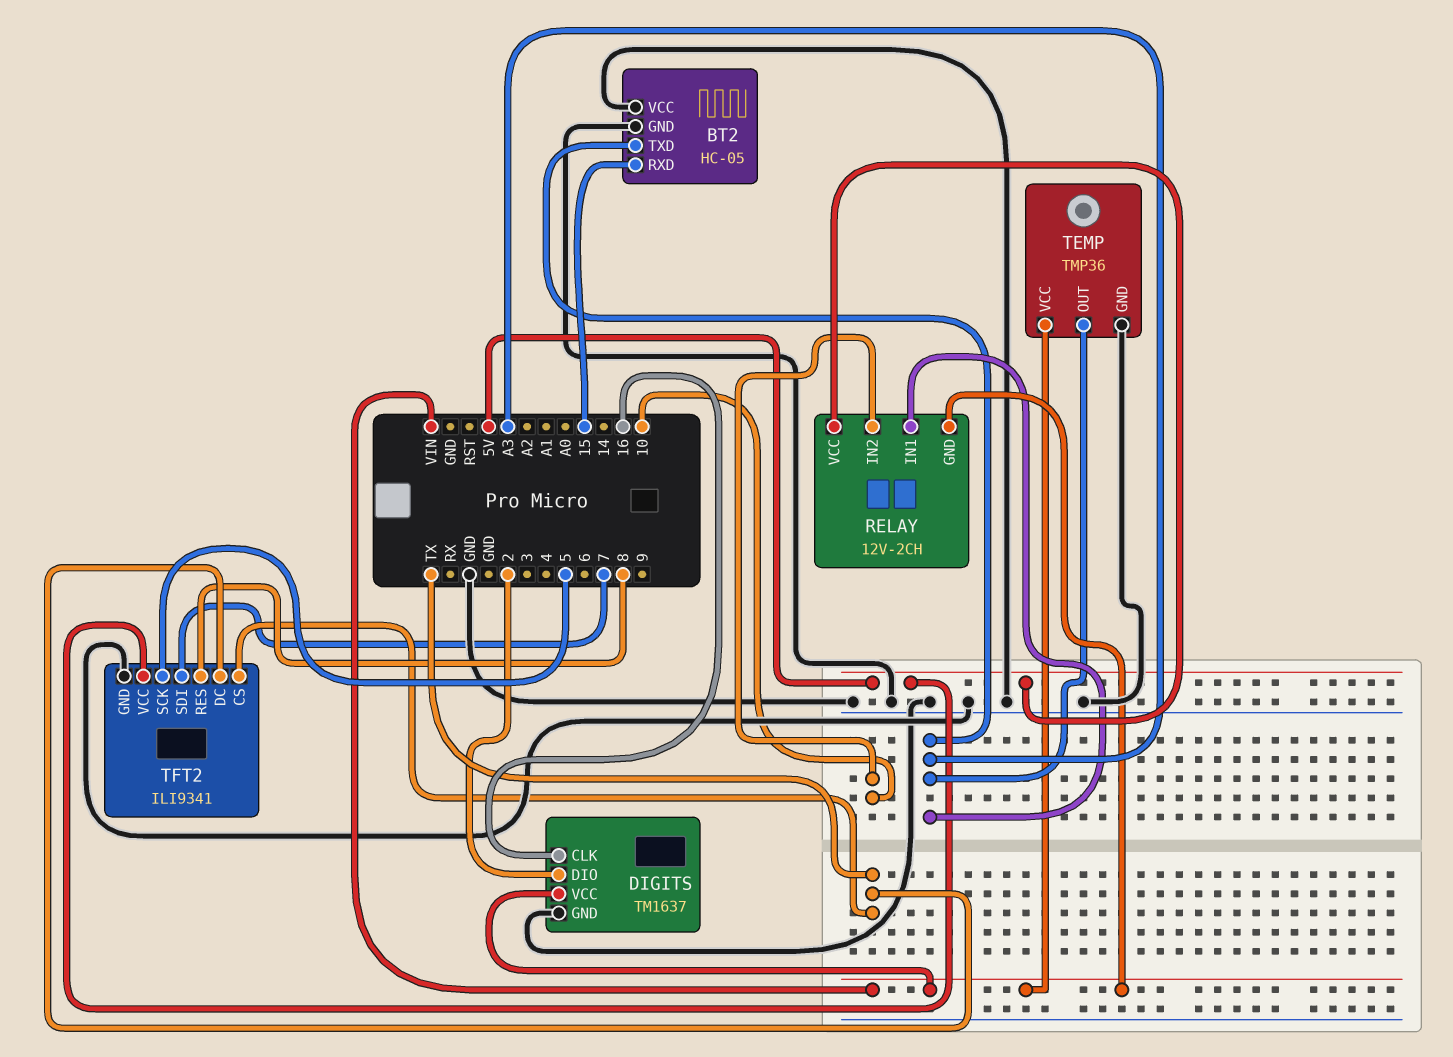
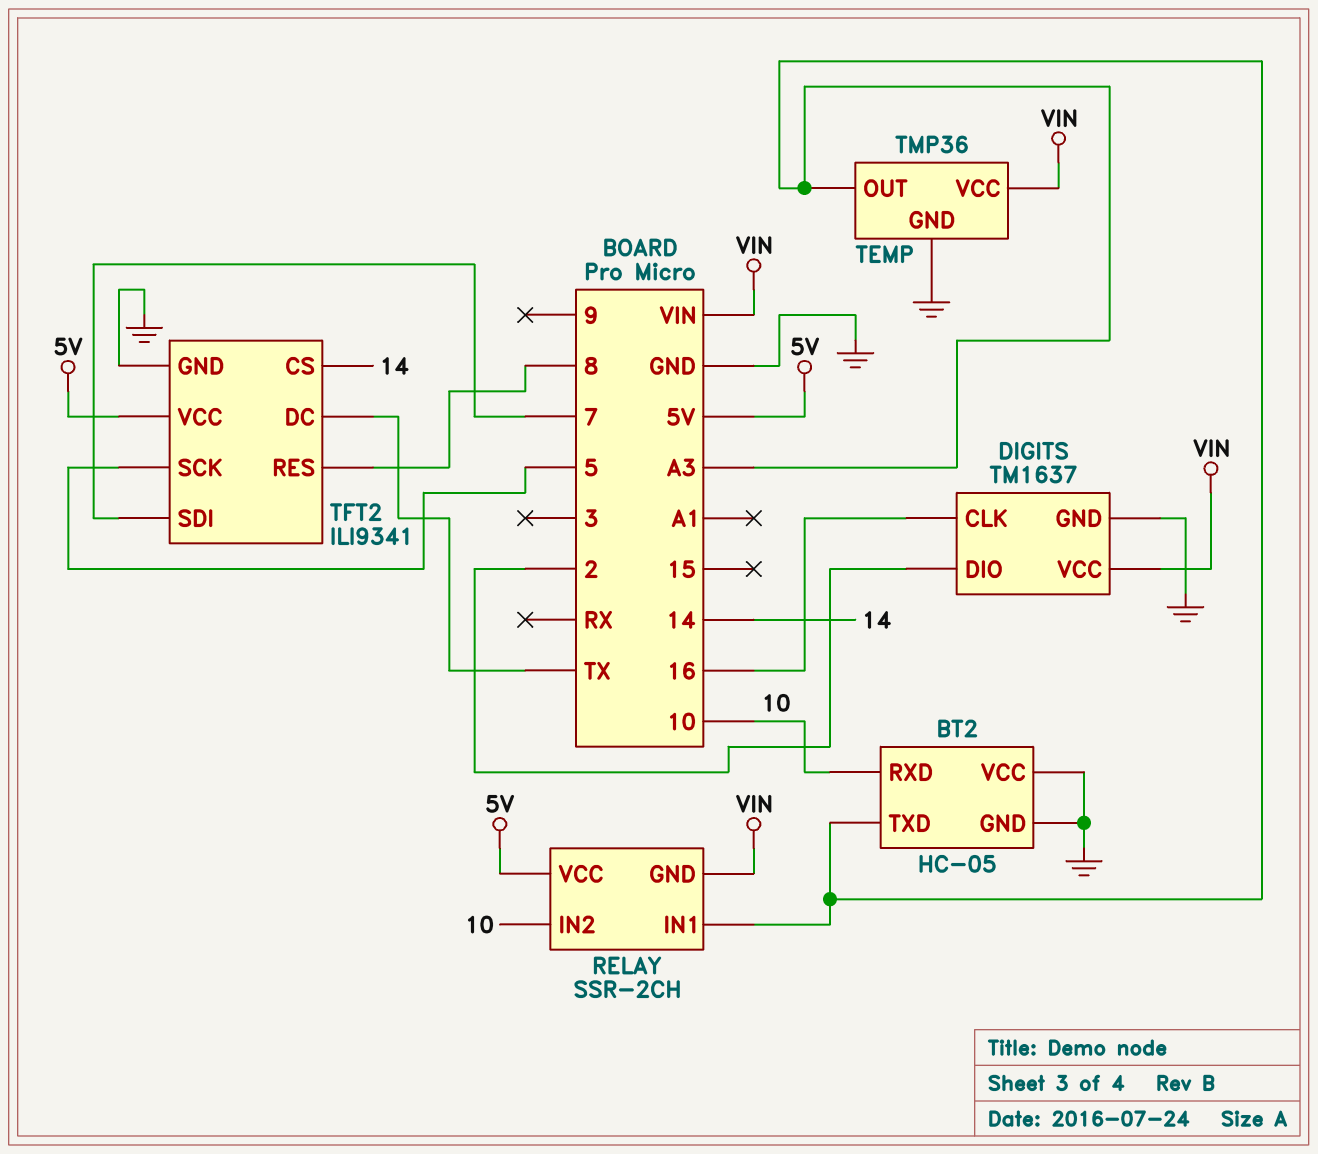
BT2 pin RXD: 15 -> 10
RELAY: 12V-2CH -> SSR-2CH
TFT2 pin CS: TX -> 14

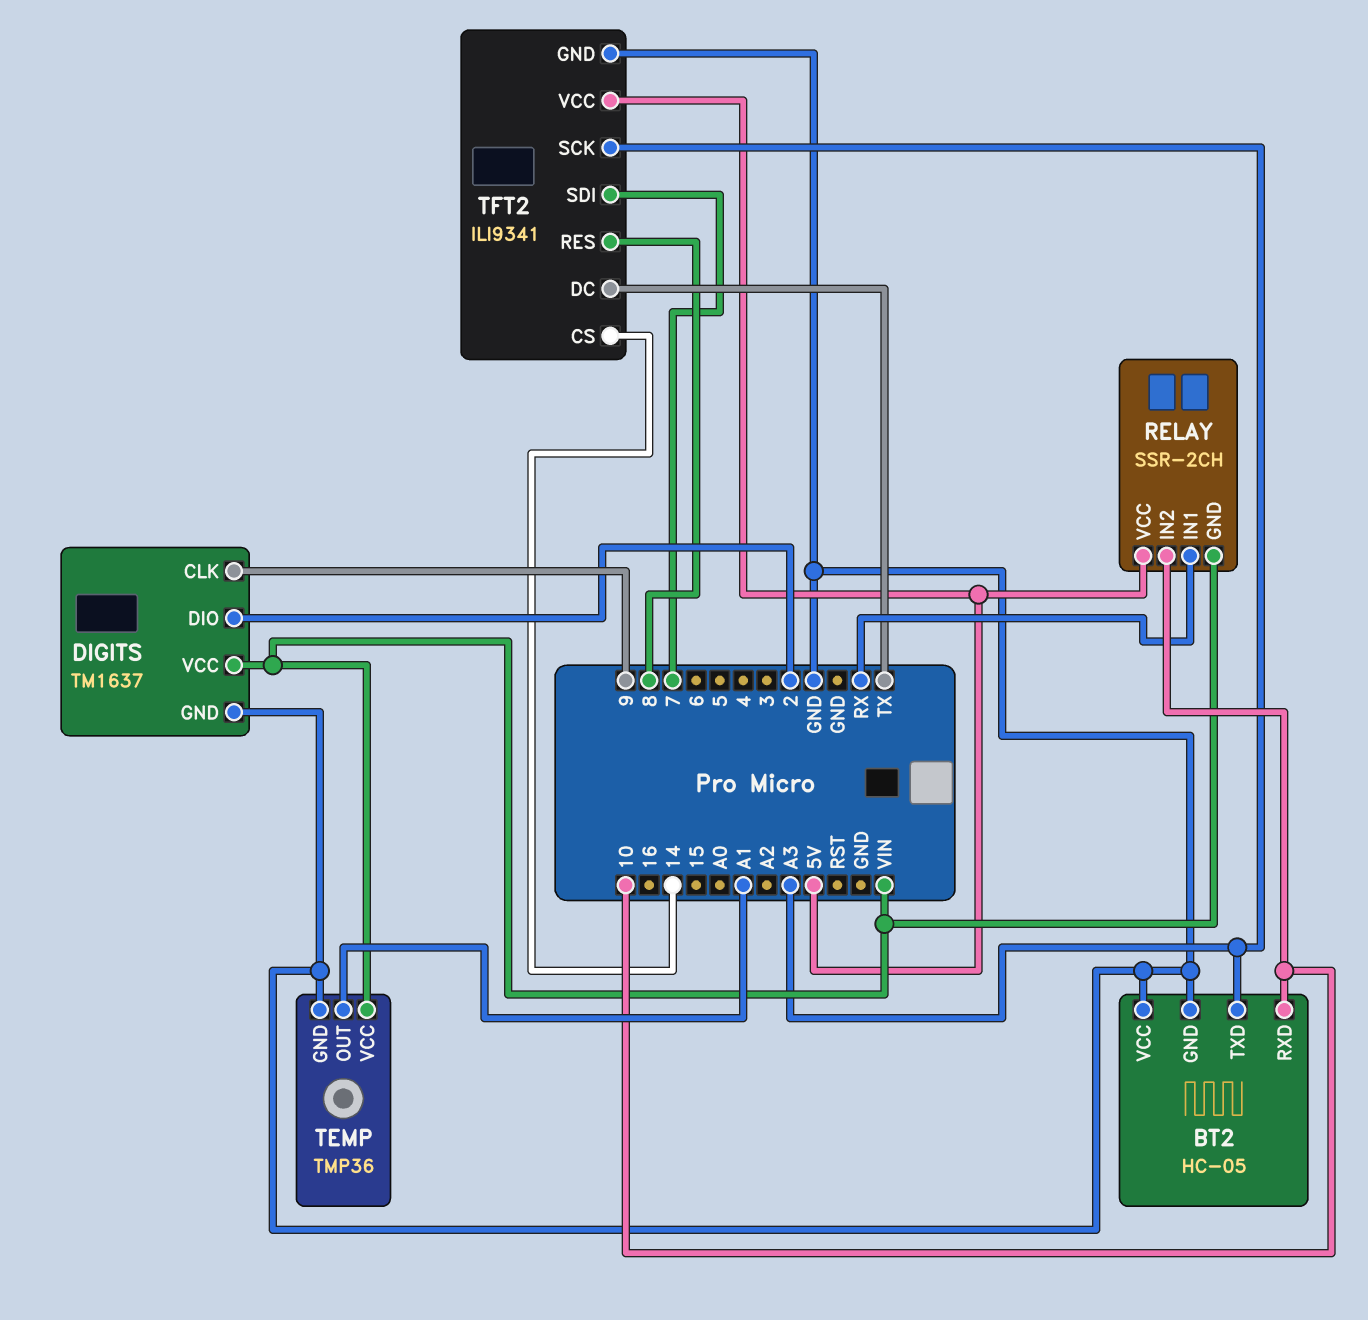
DIGITS pin CLK: 16 -> 9
RELAY pin IN1: A3 -> RX
TEMP pin OUT: A3 -> A1
TFT2 pin SCK: 5 -> A3

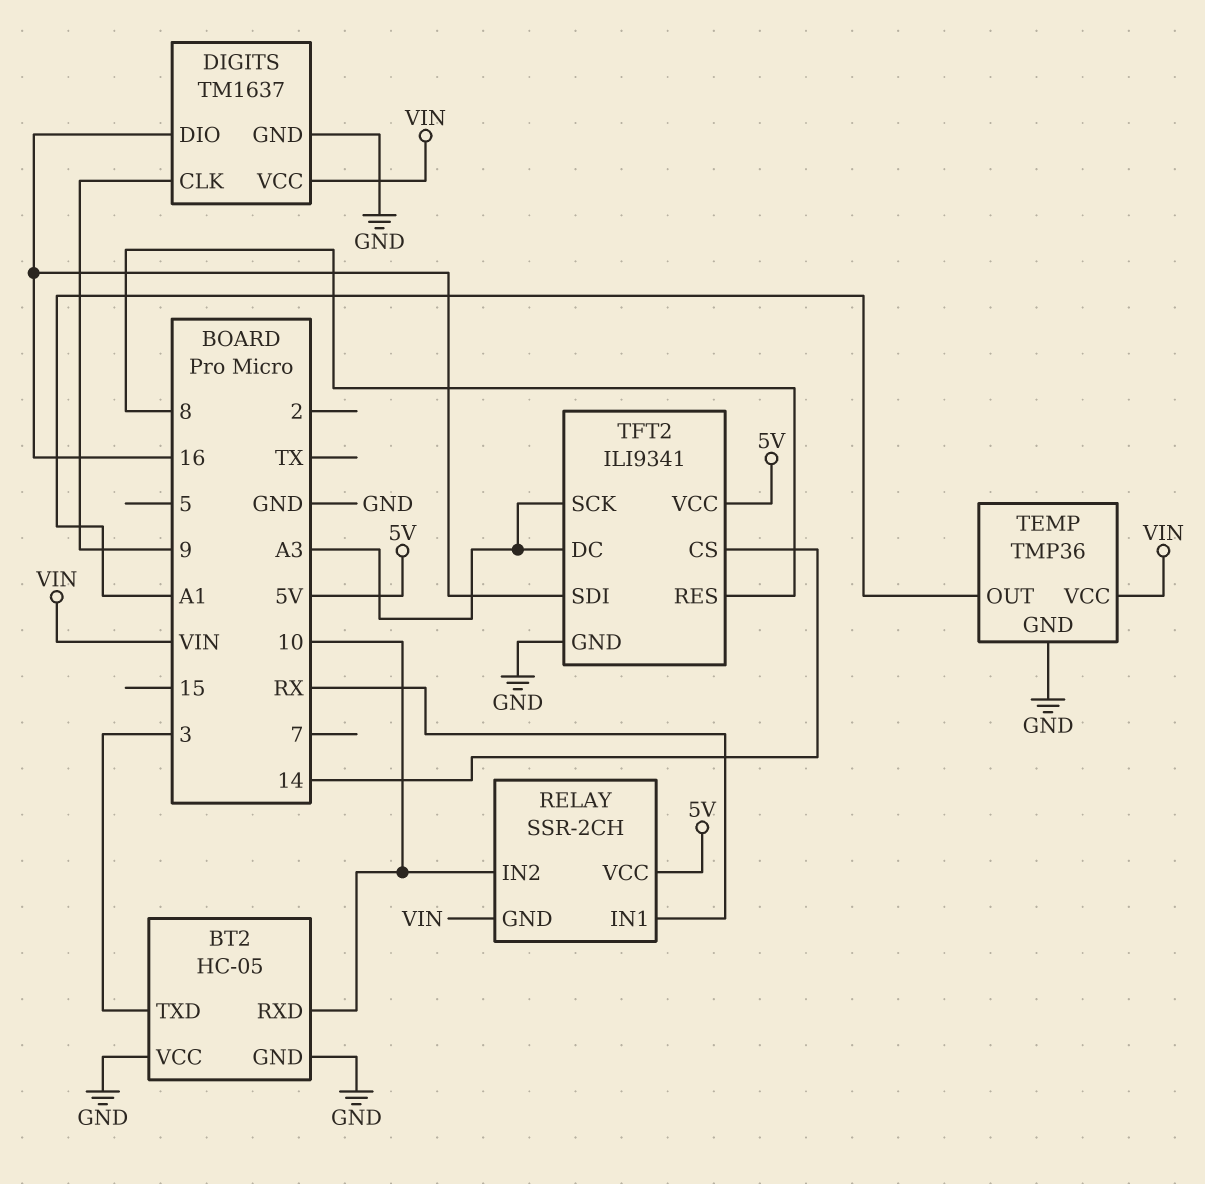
BT2 pin TXD: A3 -> 3
DIGITS pin DIO: 2 -> 16
TFT2 pin DC: TX -> A3
TFT2 pin SDI: 7 -> 16

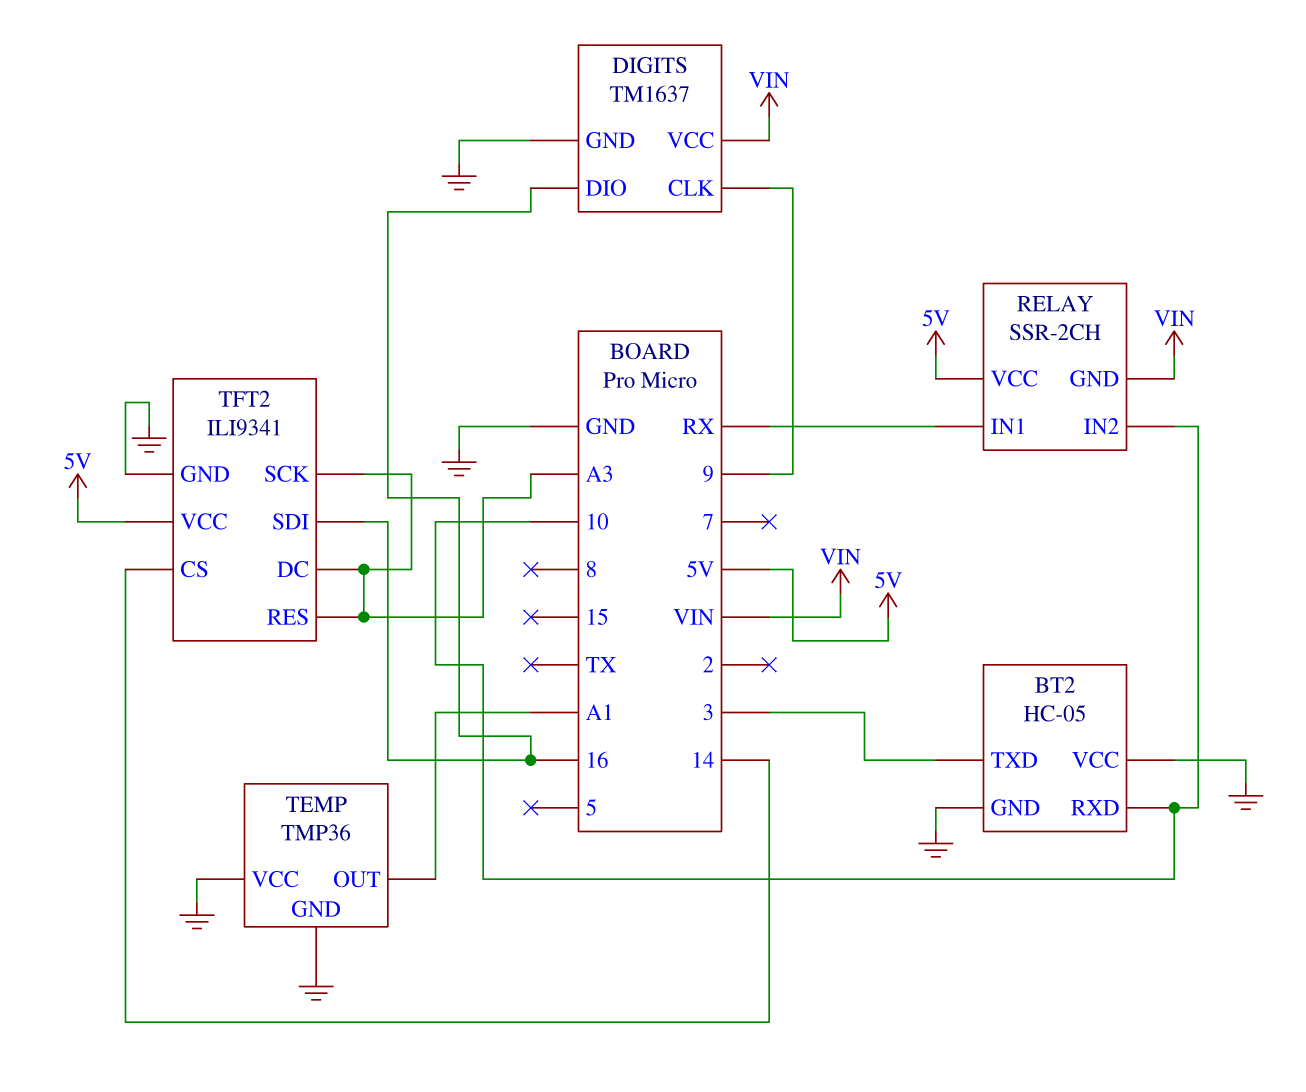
TEMP pin VCC: VIN -> GND
TFT2 pin RES: 8 -> A3

